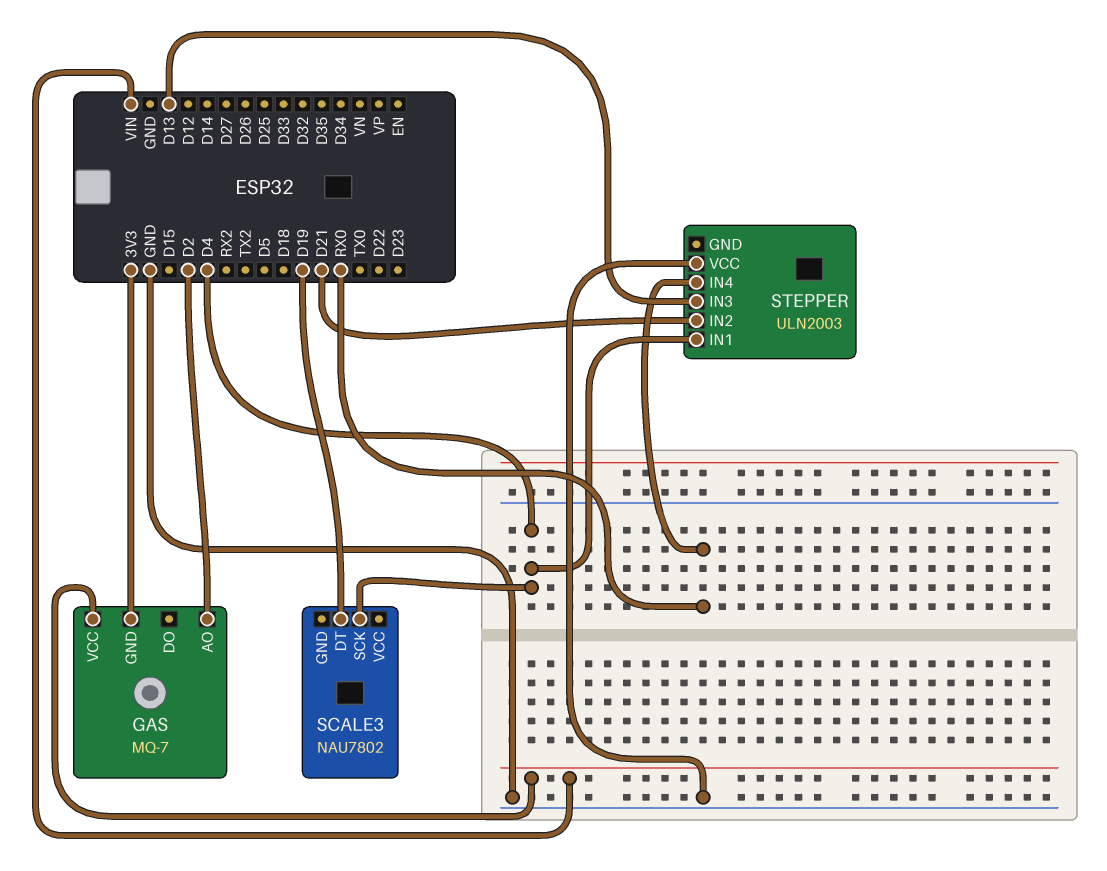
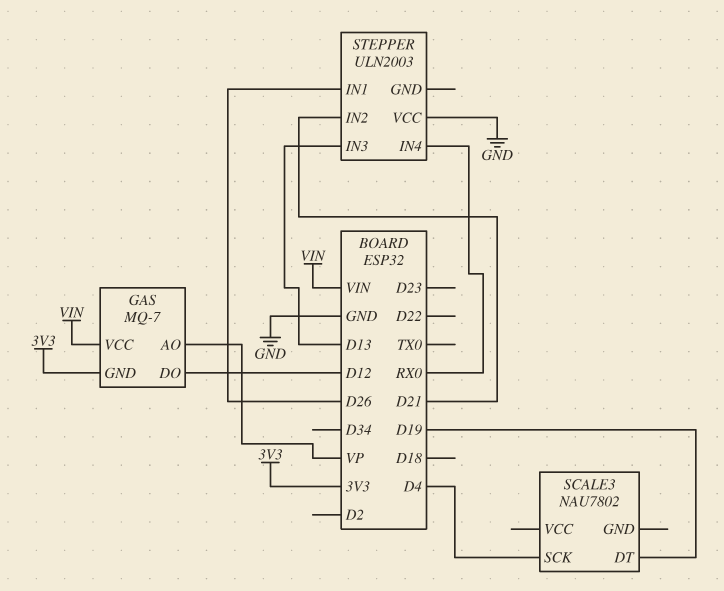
GAS pin AO: D2 -> VP
GAS pin DO: none -> D12
STEPPER pin IN1: D4 -> D26

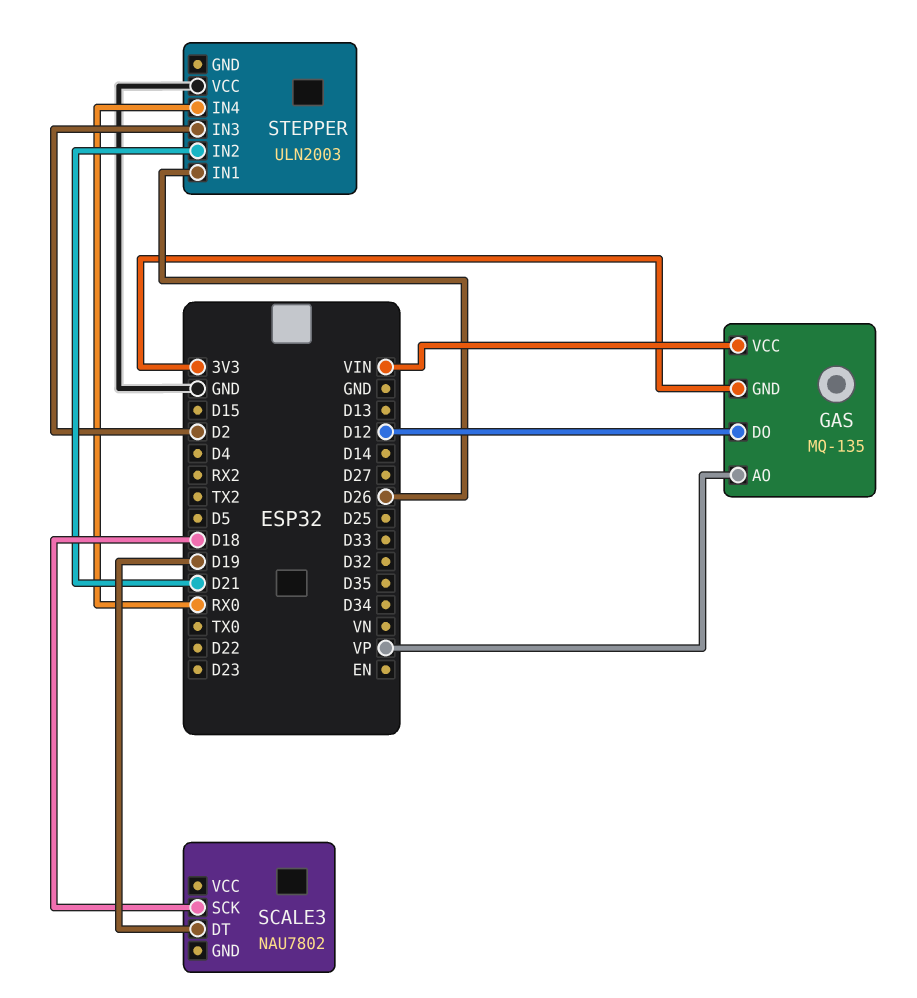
GAS: MQ-7 -> MQ-135
SCALE3 pin SCK: D4 -> D18
STEPPER pin IN3: D13 -> D2

